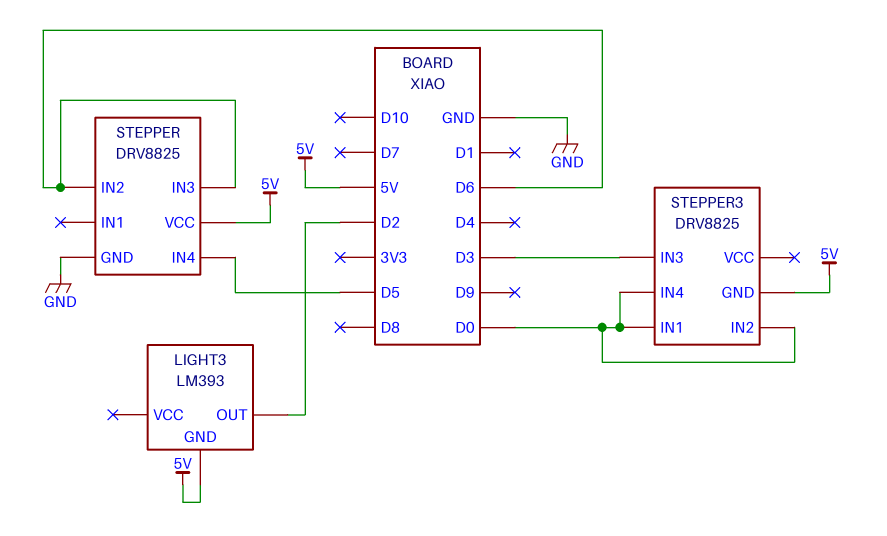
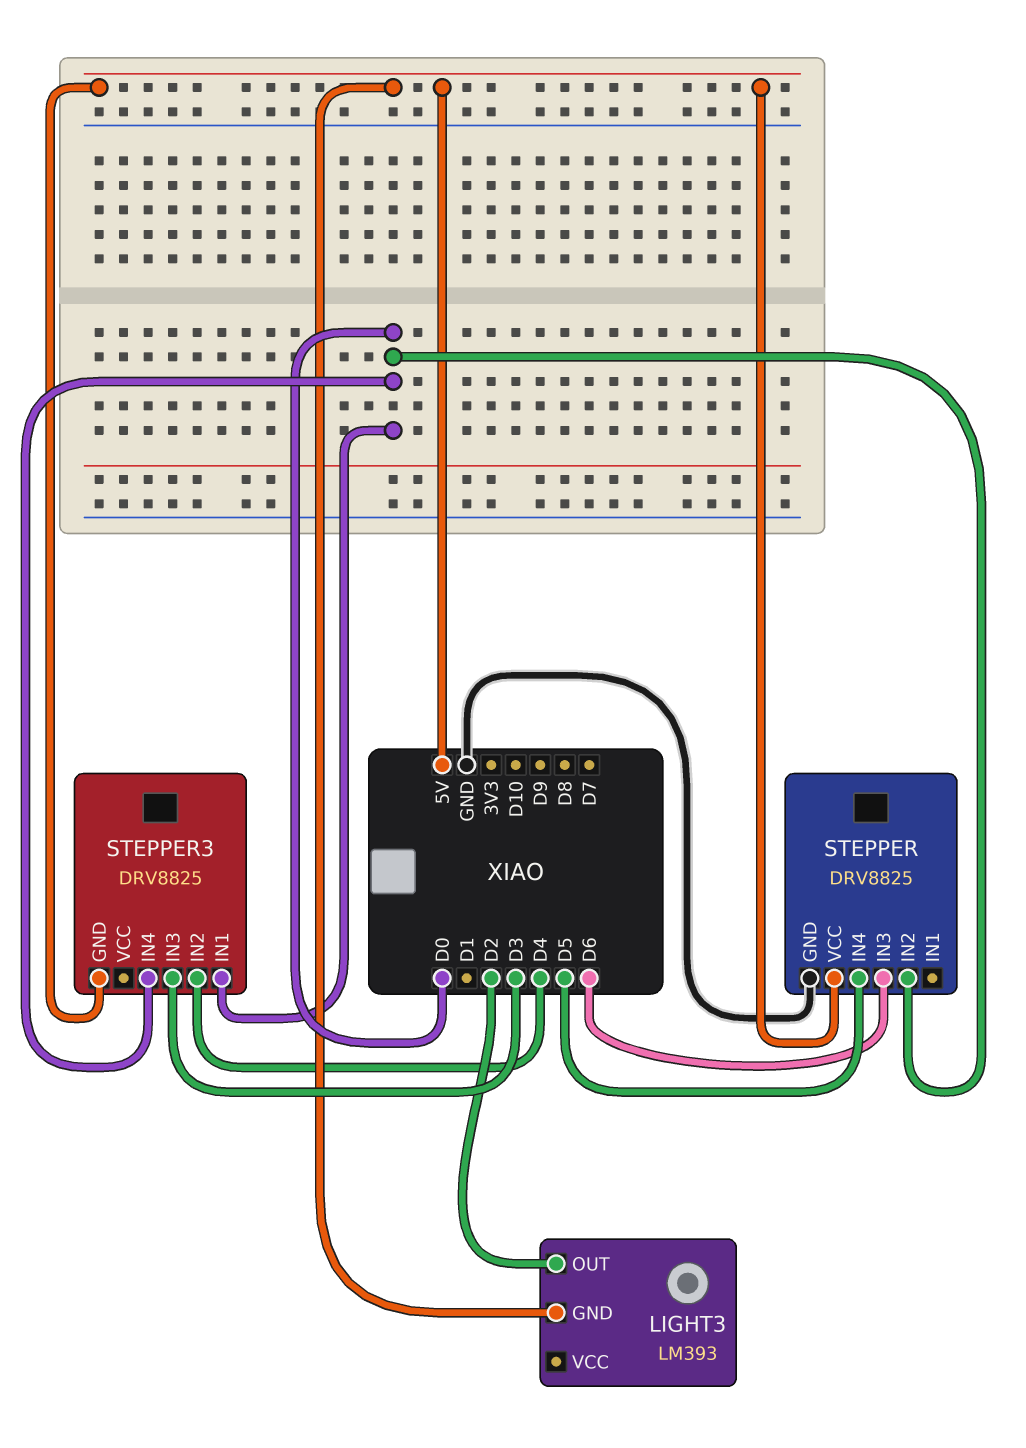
STEPPER pin IN2: D6 -> D0
STEPPER3 pin IN2: D0 -> D4

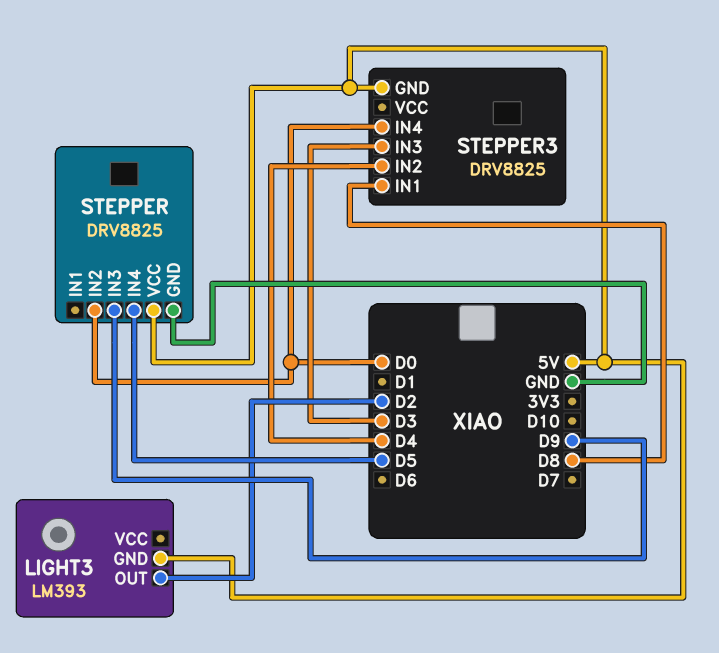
STEPPER pin IN3: D6 -> D9
STEPPER3 pin IN1: D0 -> D8

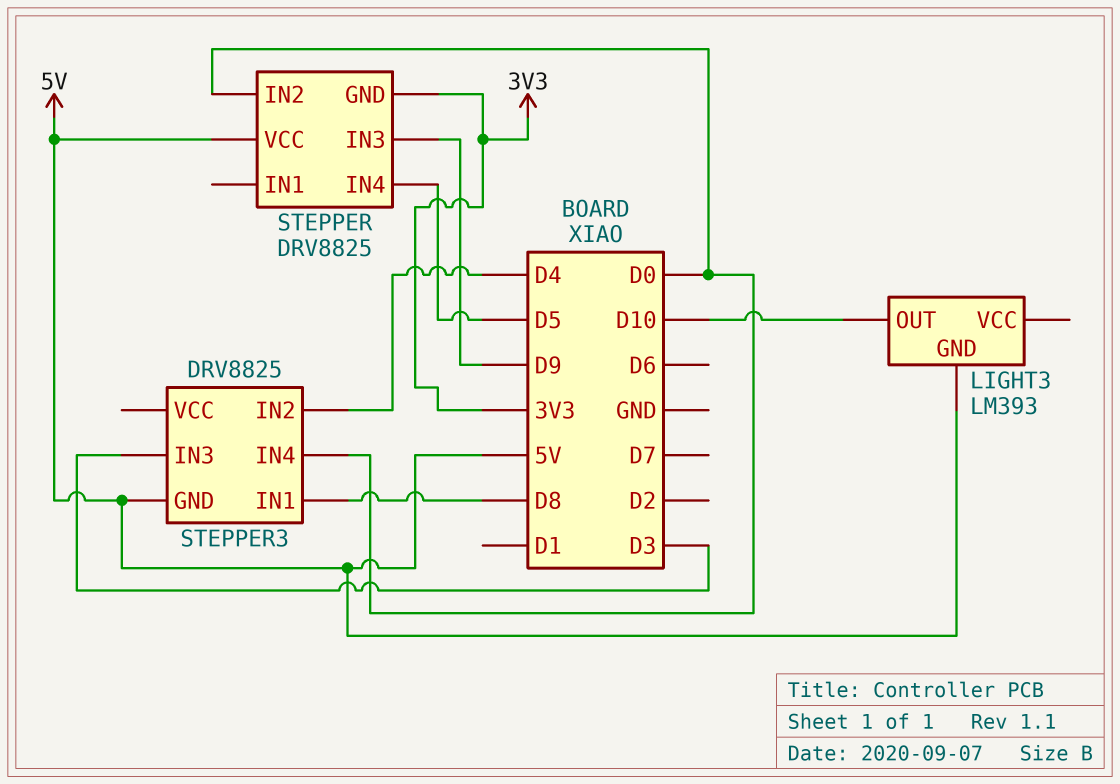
LIGHT3 pin OUT: D2 -> D10
STEPPER pin GND: GND -> 3V3

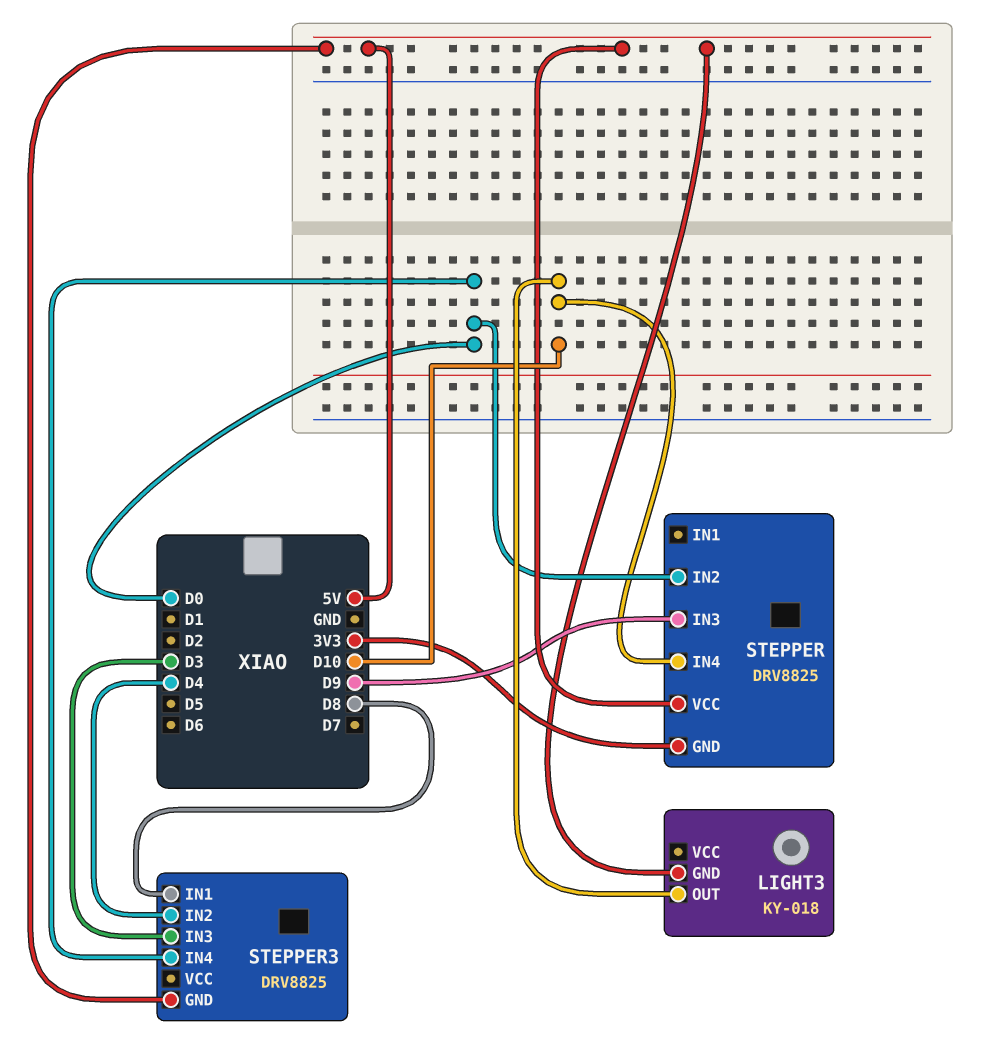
LIGHT3: LM393 -> KY-018
STEPPER pin IN4: D5 -> D10

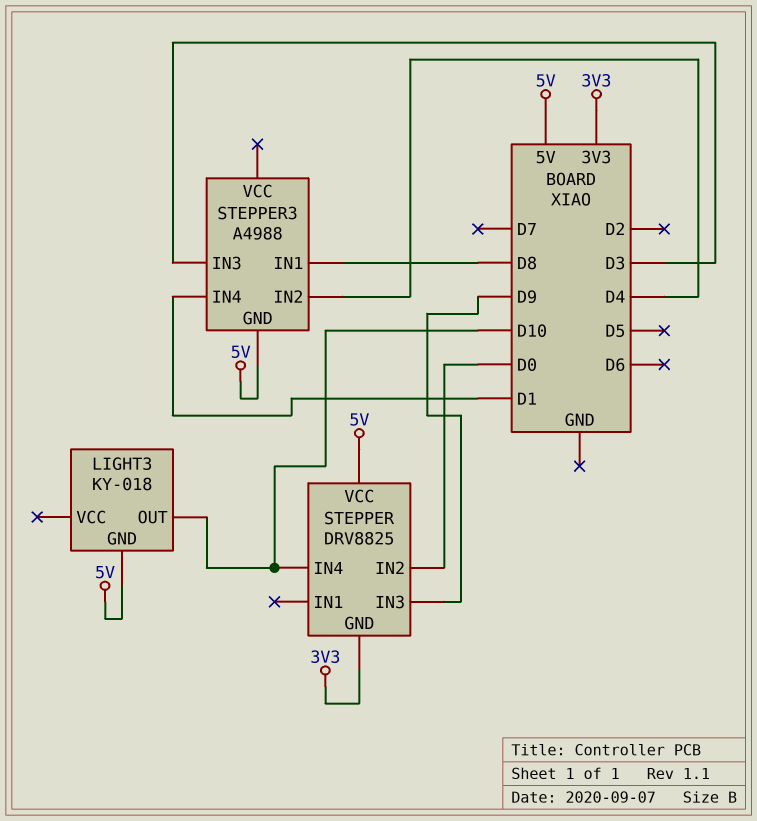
STEPPER3: DRV8825 -> A4988
STEPPER3 pin IN4: D0 -> D1

